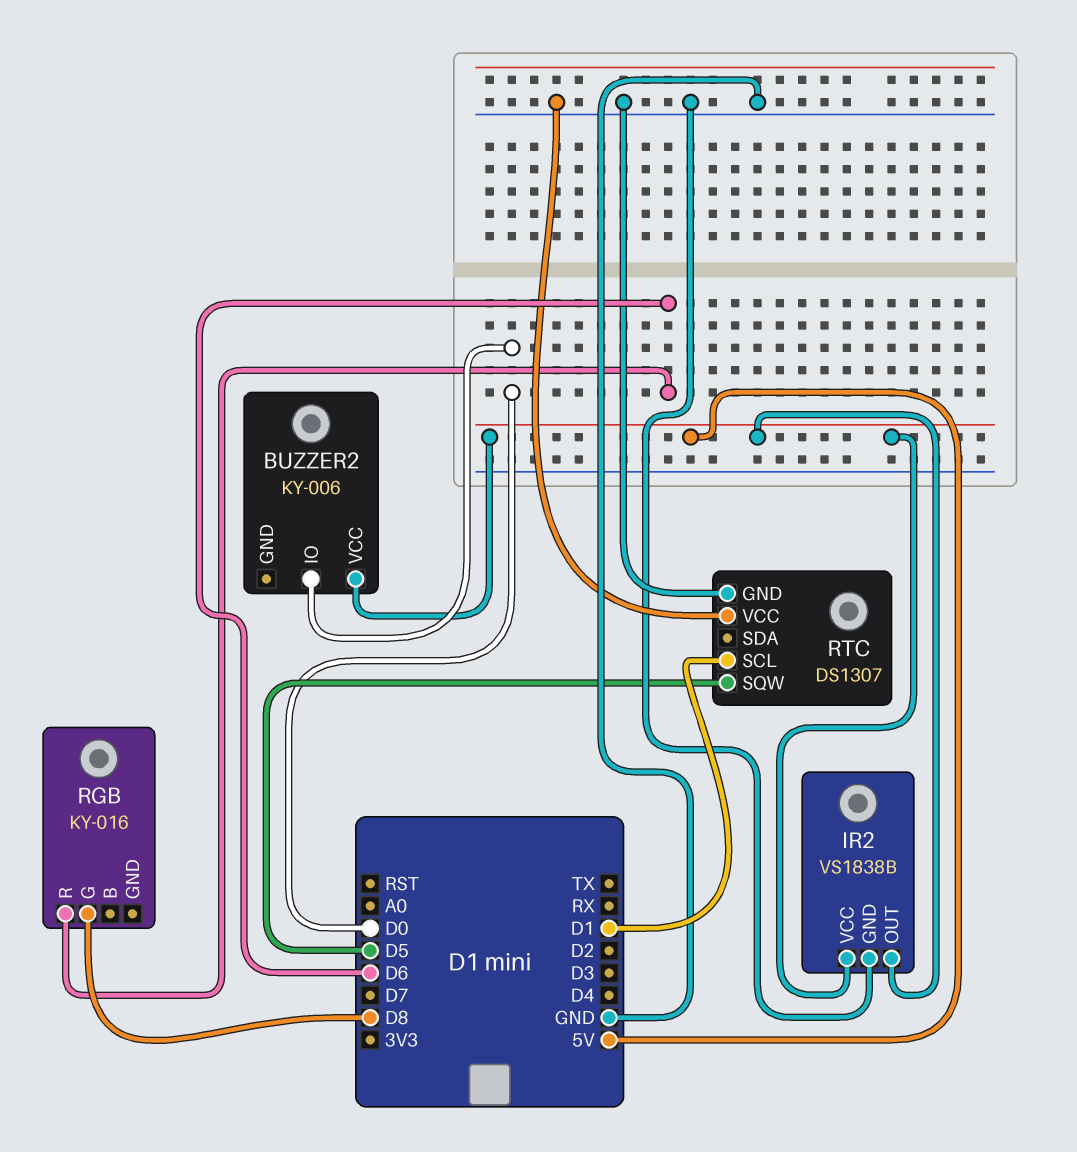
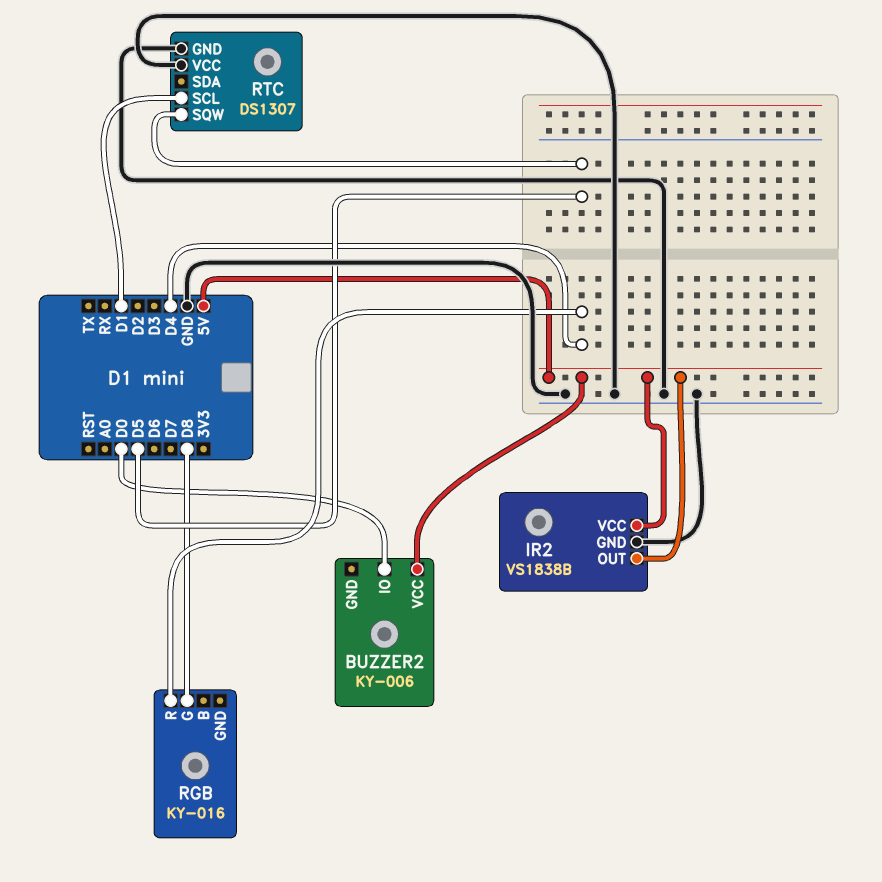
RGB pin R: D6 -> D4

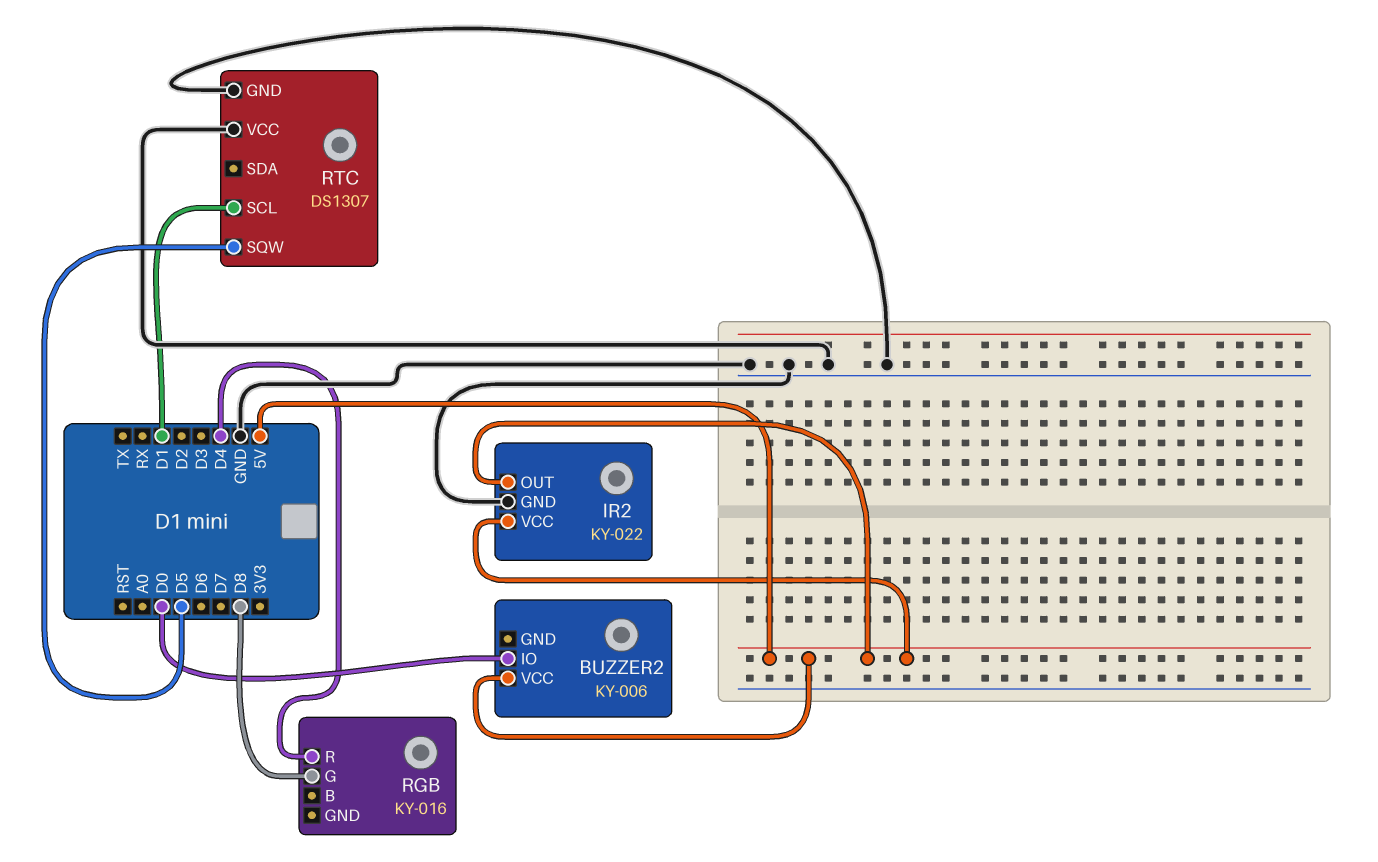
IR2: VS1838B -> KY-022

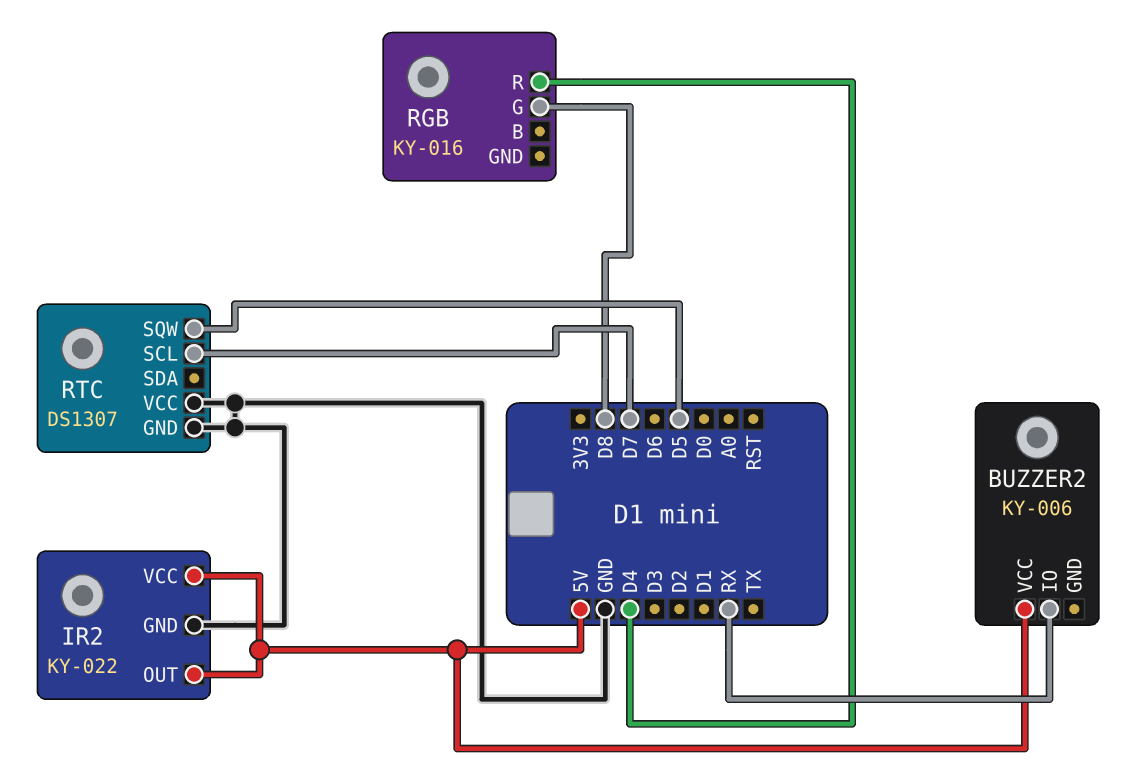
BUZZER2 pin IO: D0 -> RX
RTC pin SCL: D1 -> D7

